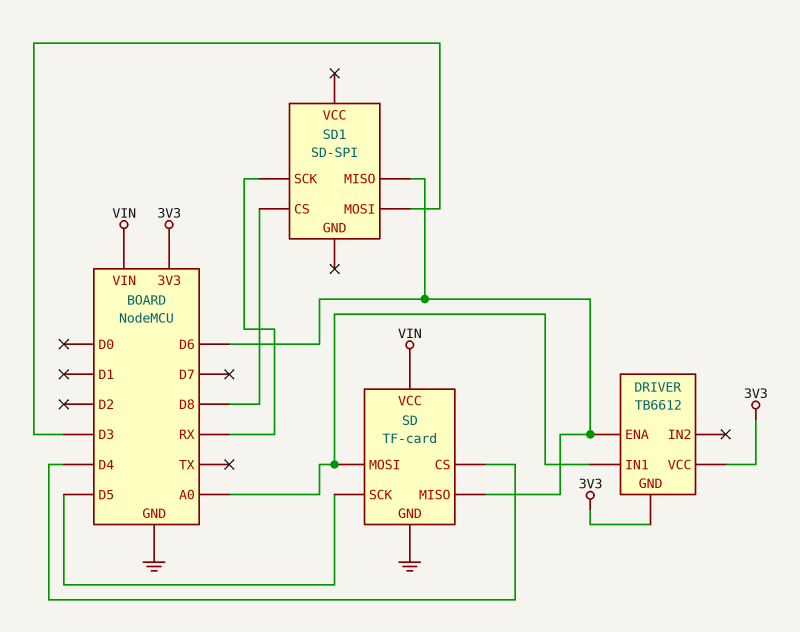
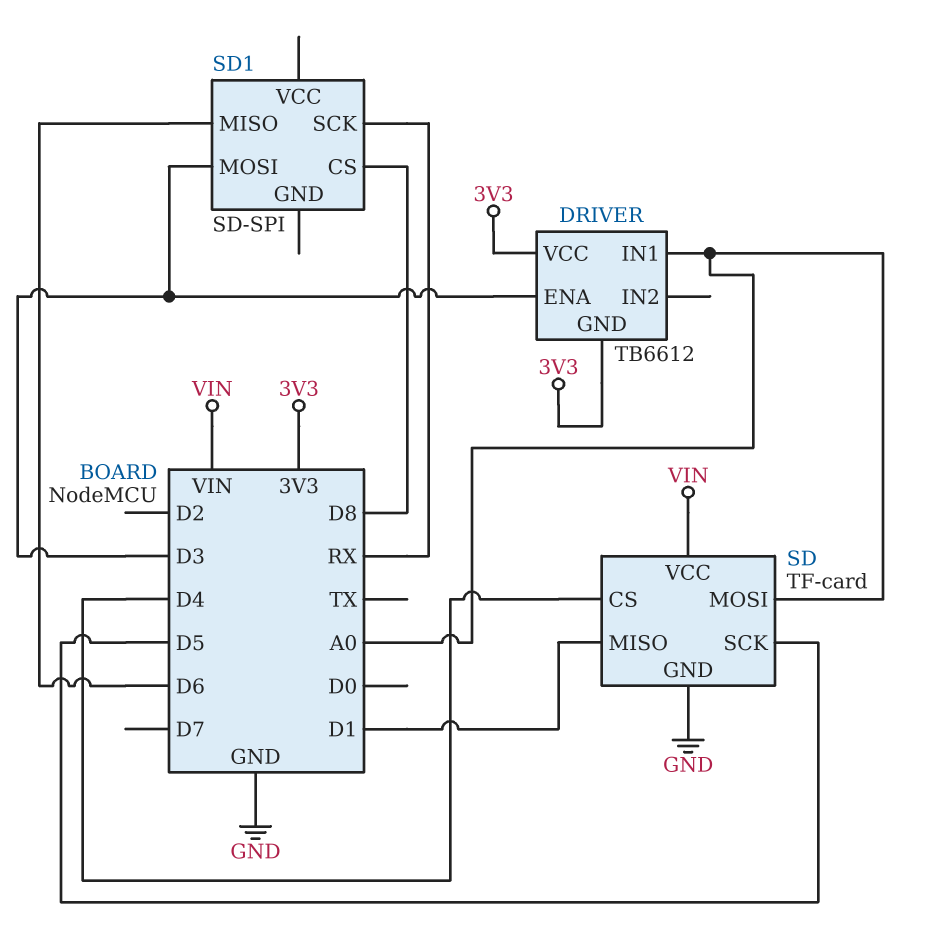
DRIVER pin ENA: D6 -> D3
SD pin MISO: D6 -> D1

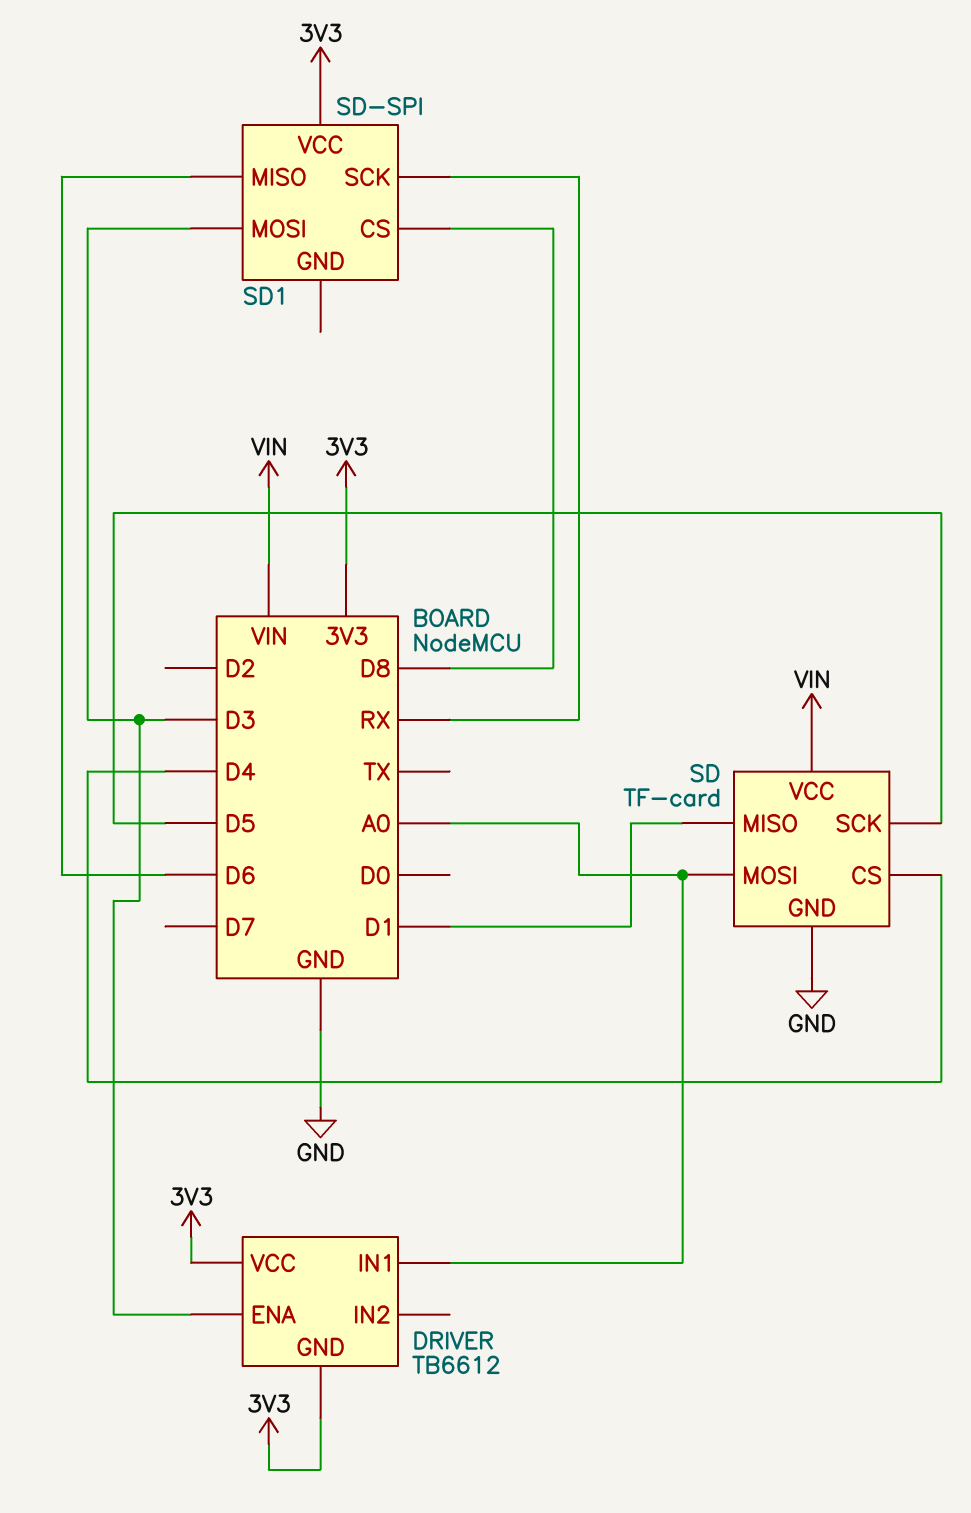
SD1 pin VCC: none -> 3V3

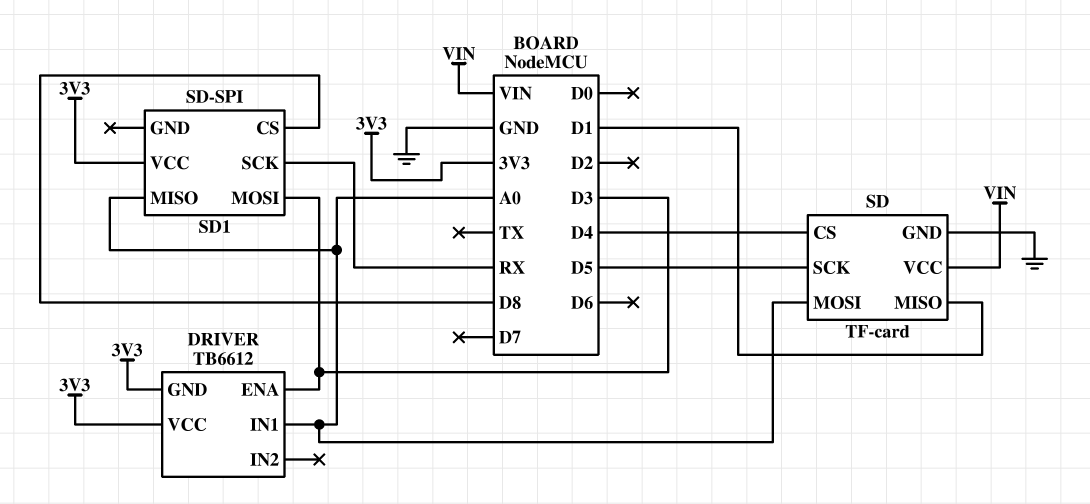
SD1 pin MISO: D6 -> A0

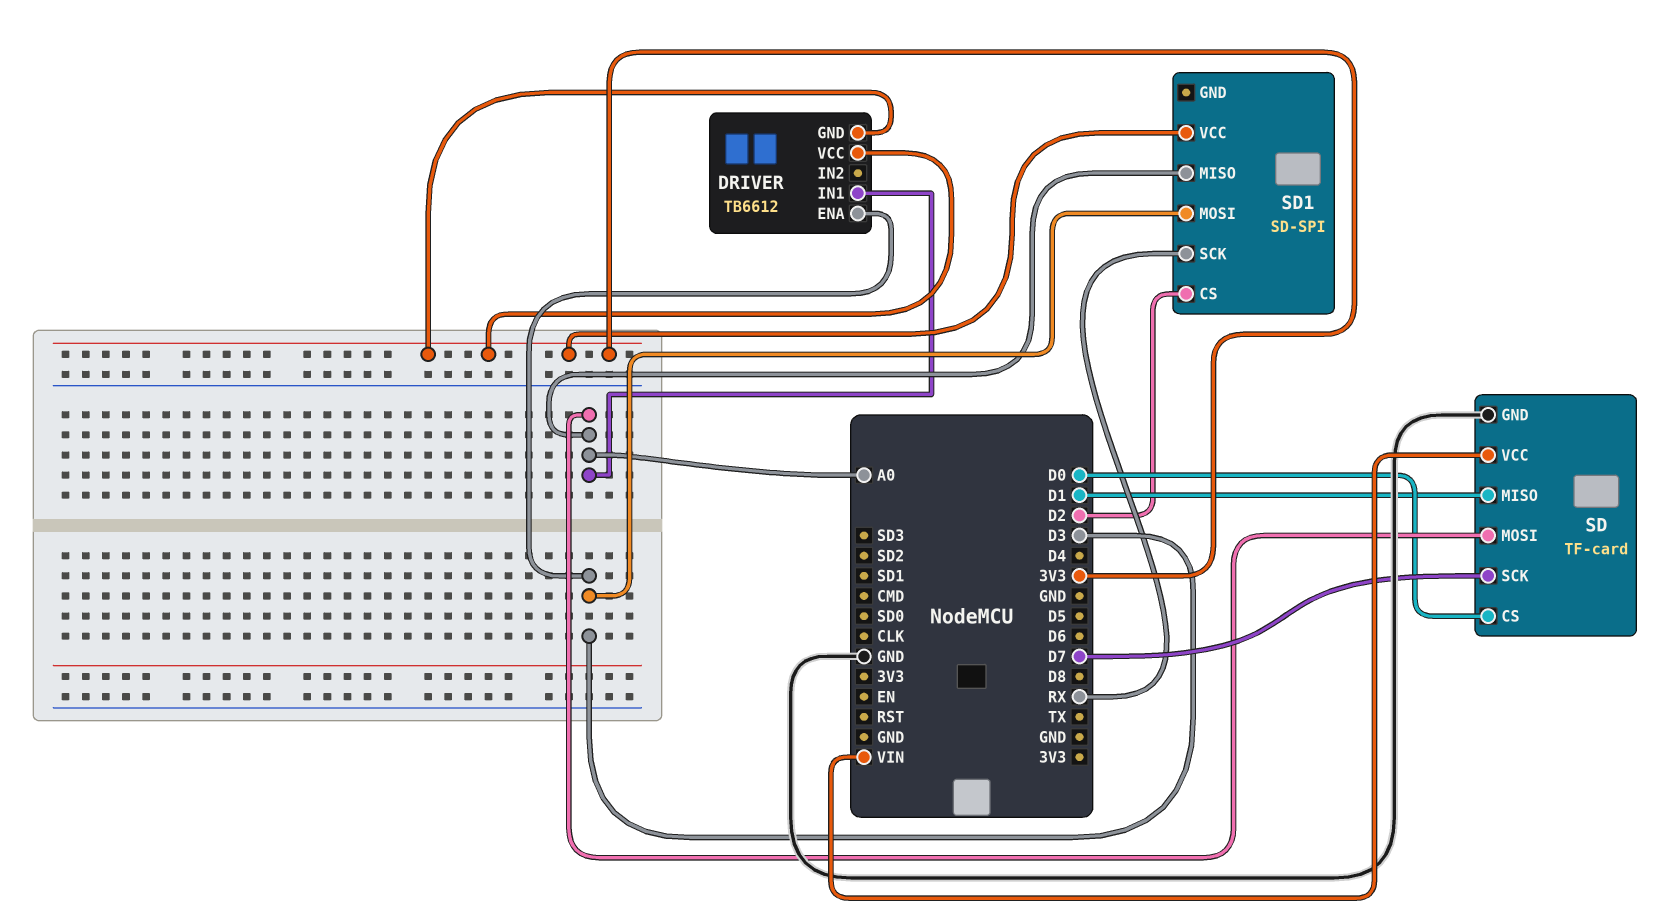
SD pin CS: D4 -> D0
SD pin SCK: D5 -> D7
SD1 pin CS: D8 -> D2

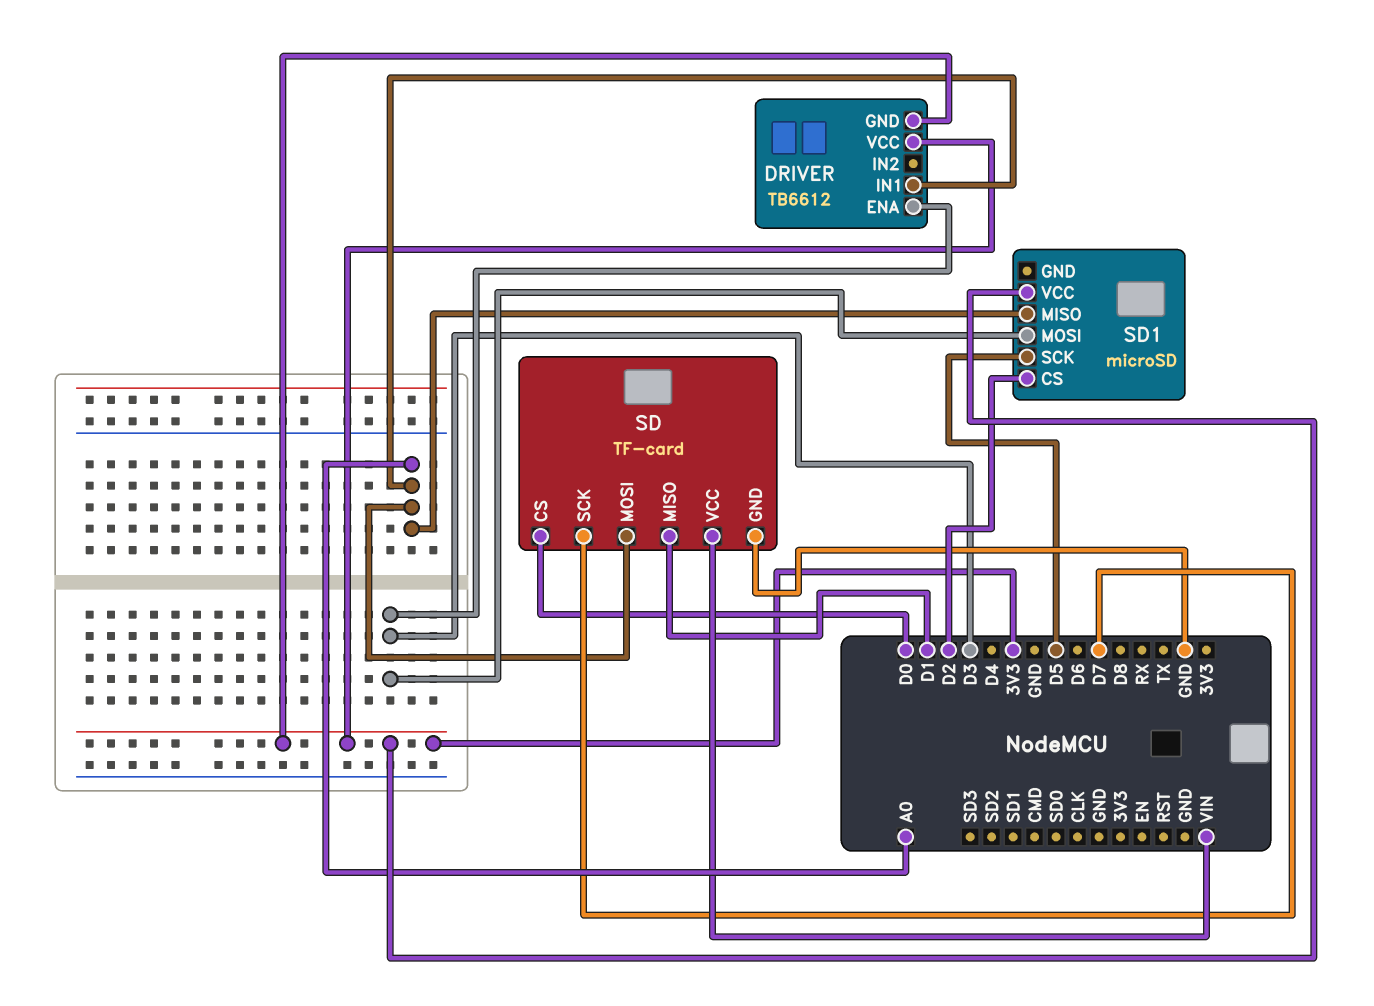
SD1: SD-SPI -> microSD
SD1 pin SCK: RX -> D5

